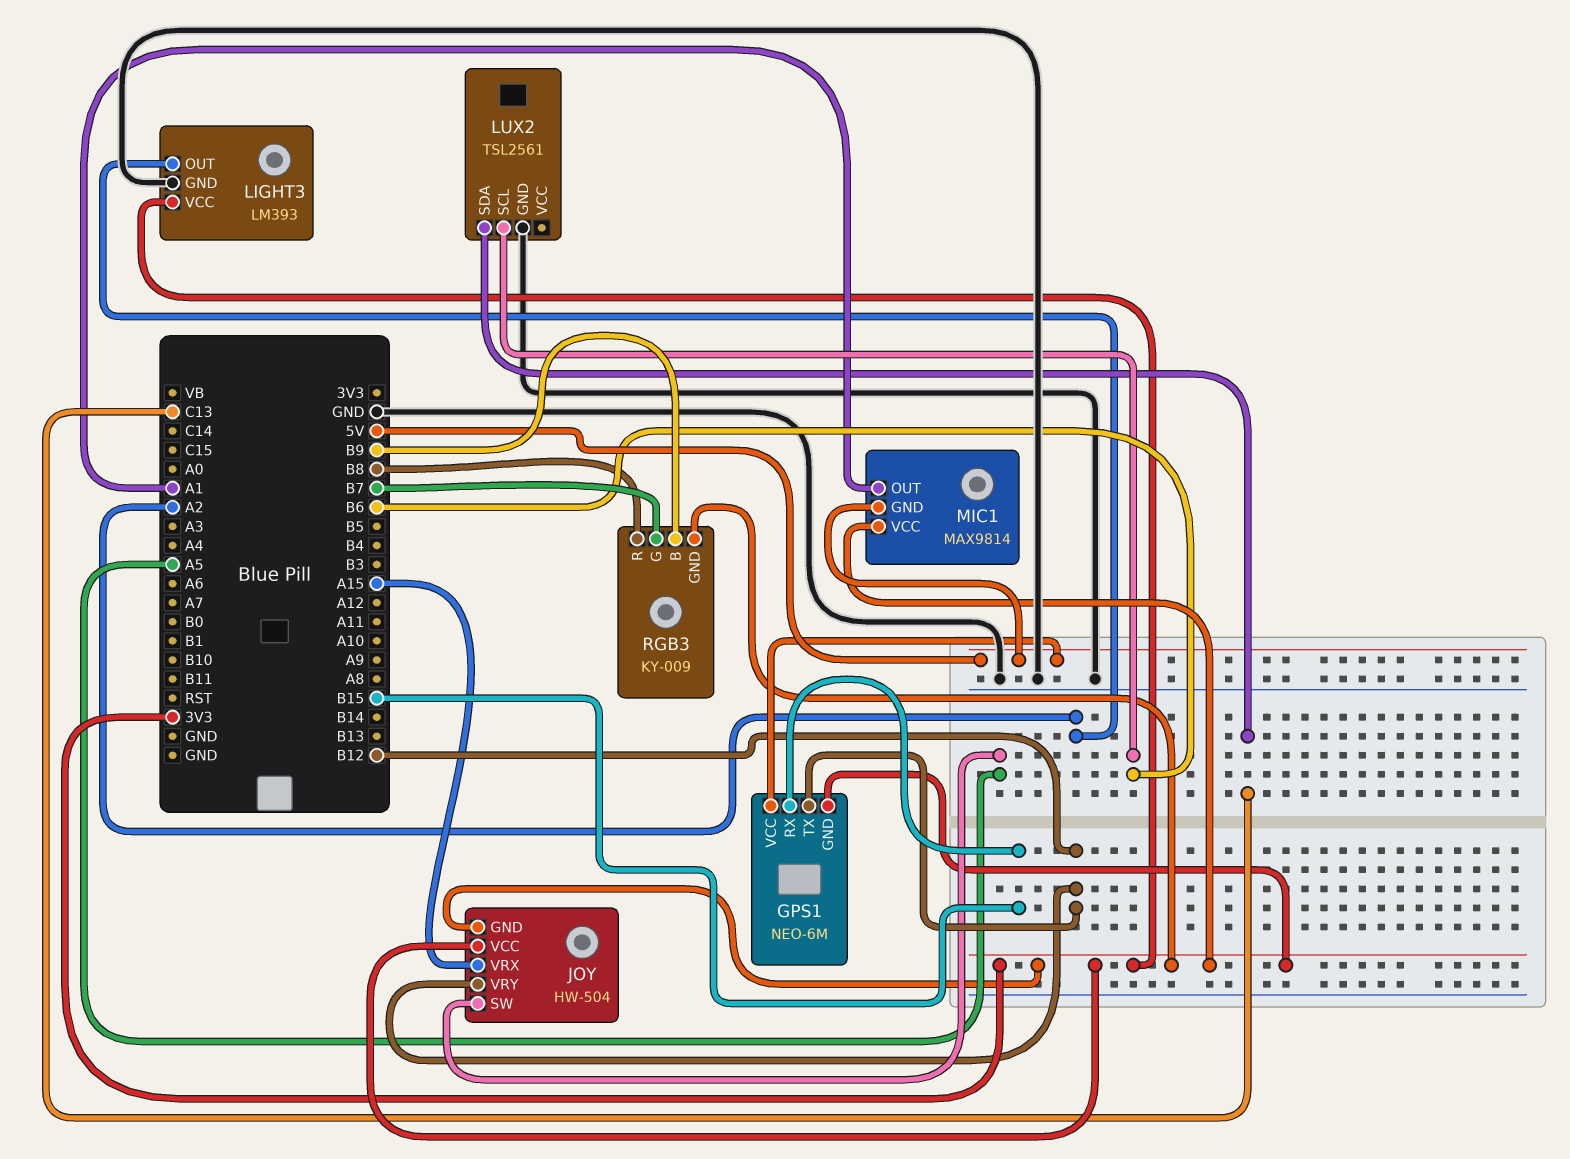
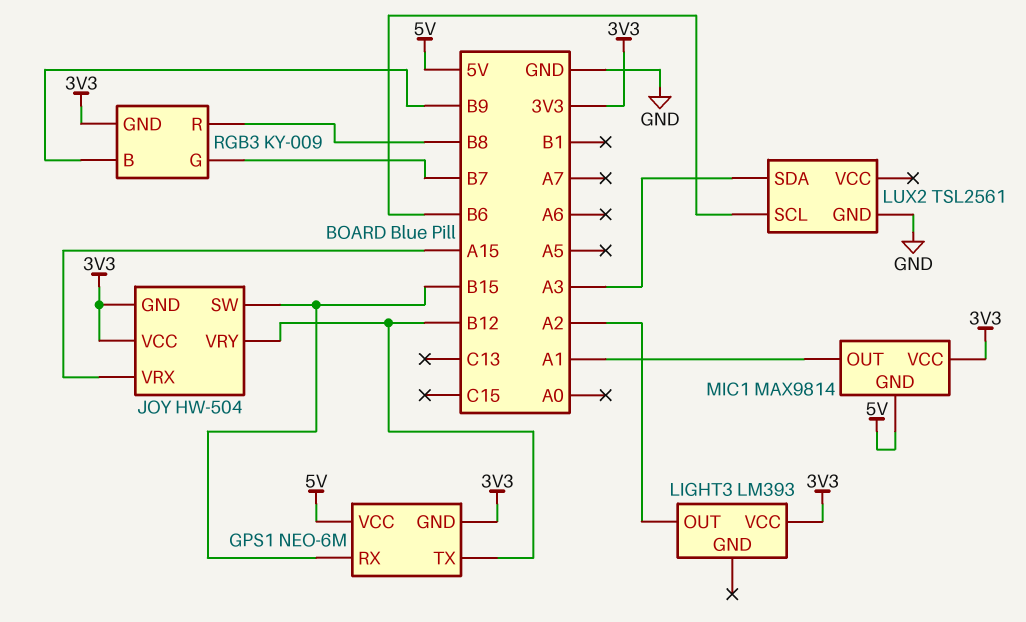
JOY pin SW: A5 -> B15
LIGHT3 pin GND: GND -> none
LUX2 pin SDA: C13 -> A3

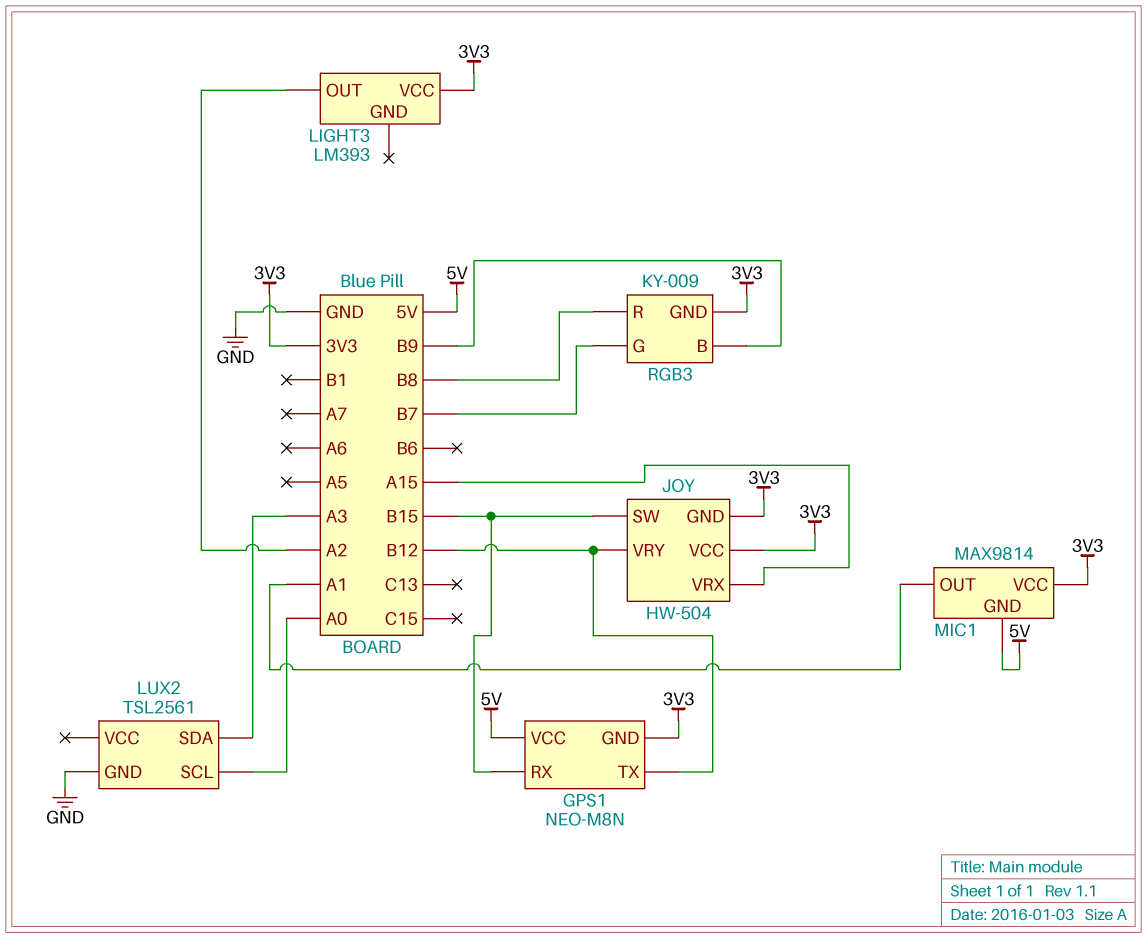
GPS1: NEO-6M -> NEO-M8N
LUX2 pin SCL: B6 -> A0

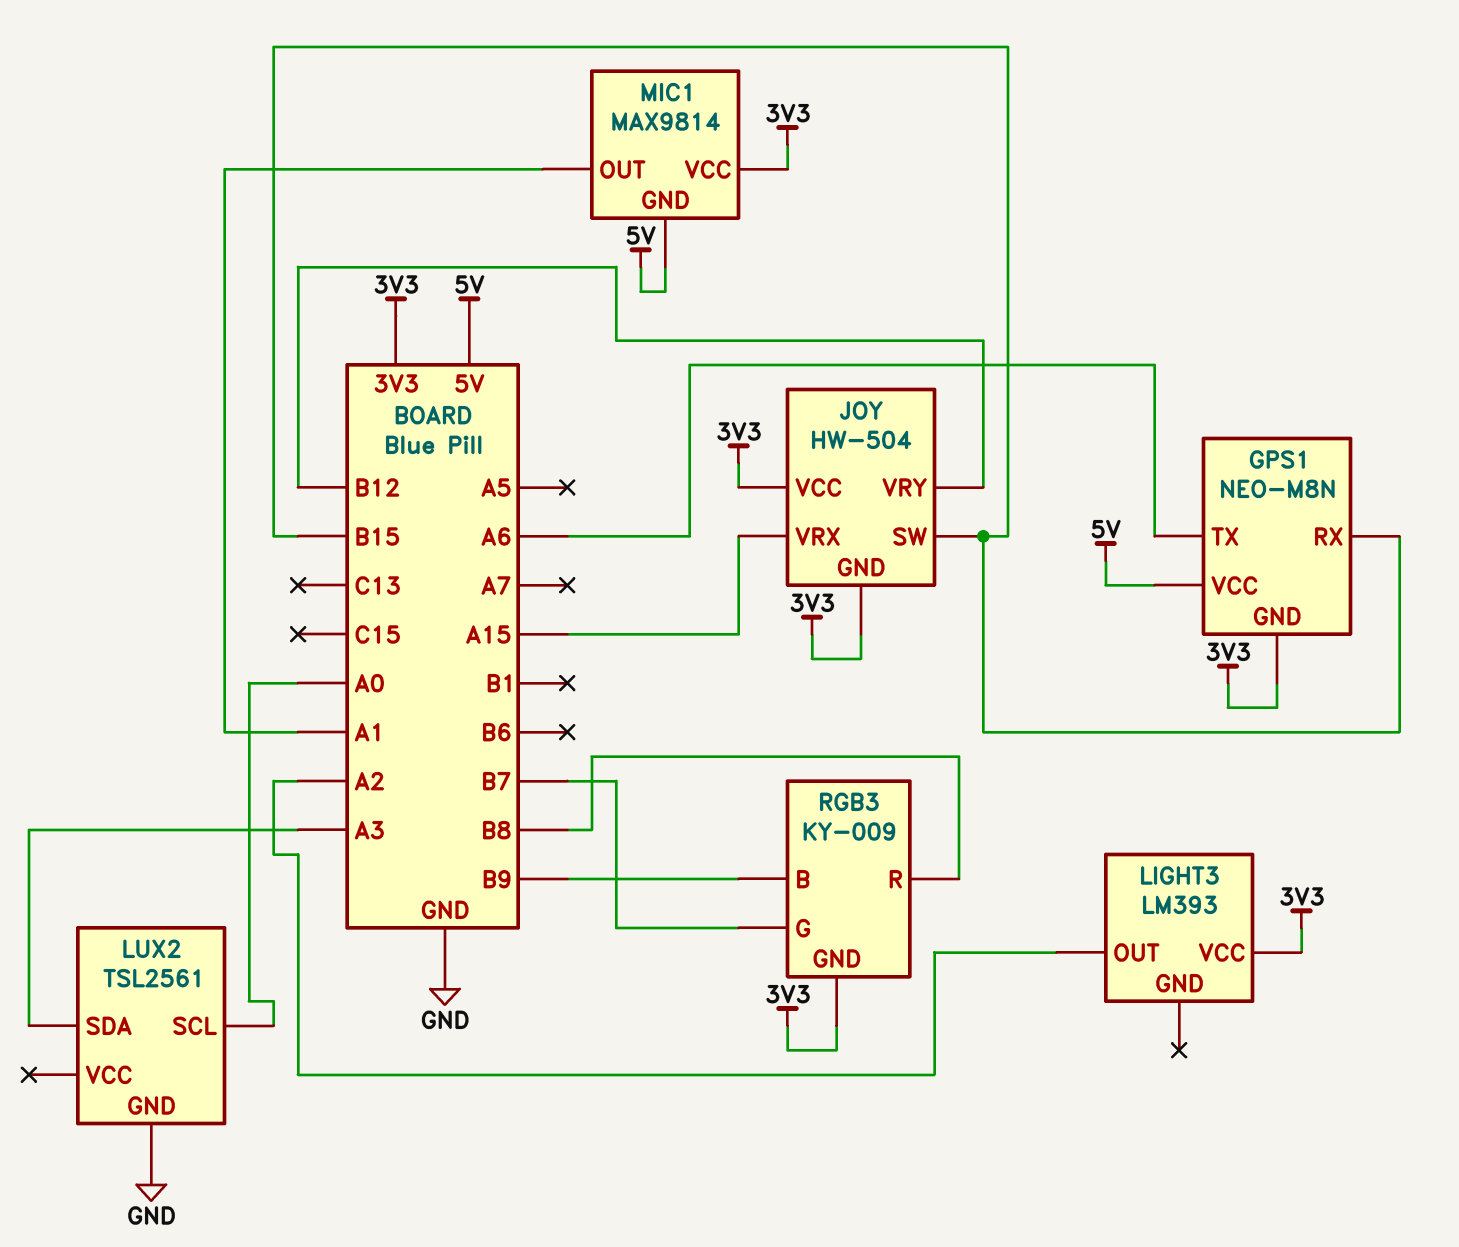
GPS1 pin TX: B12 -> A6

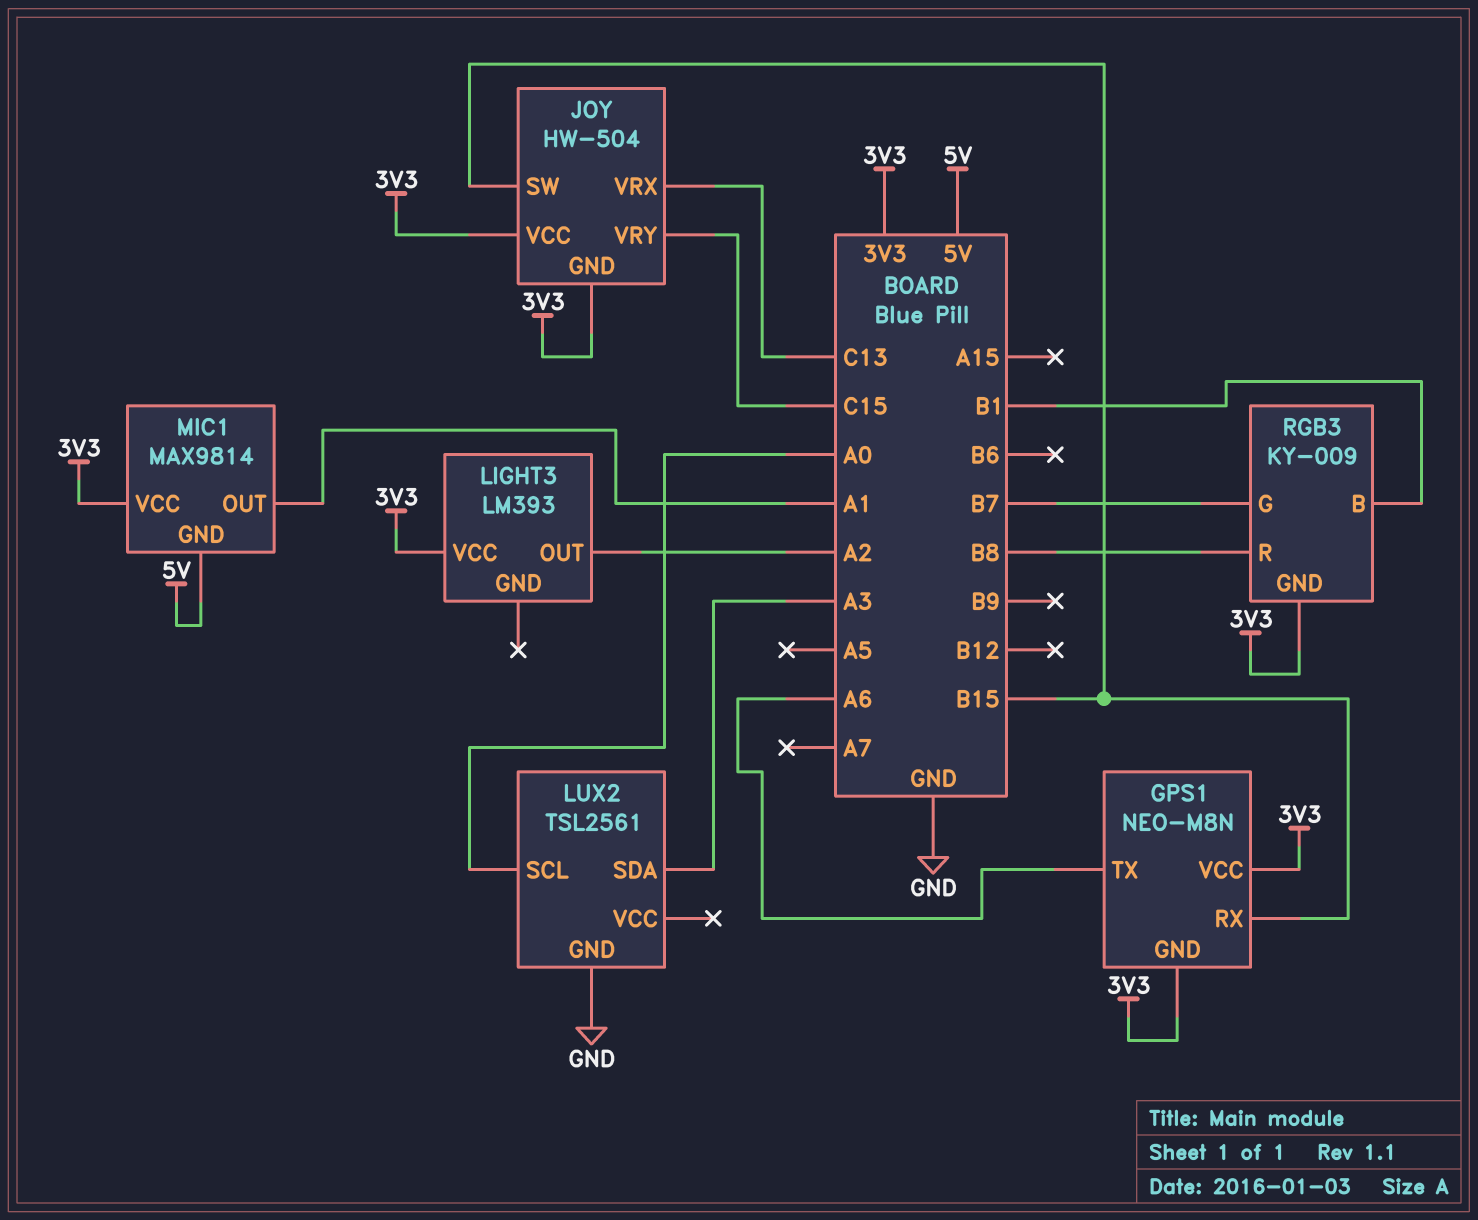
GPS1 pin VCC: 5V -> 3V3
JOY pin VRX: A15 -> C13
JOY pin VRY: B12 -> C15
RGB3 pin B: B9 -> B1

